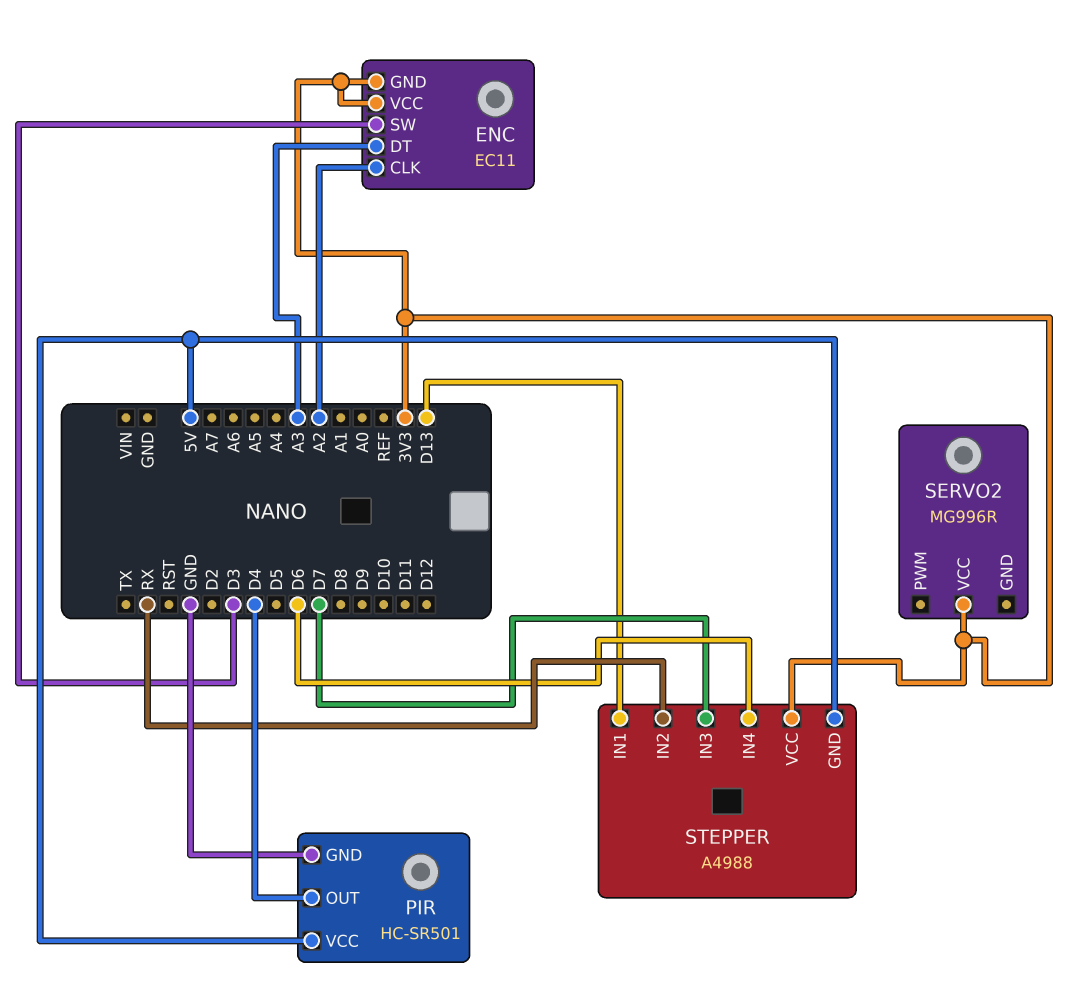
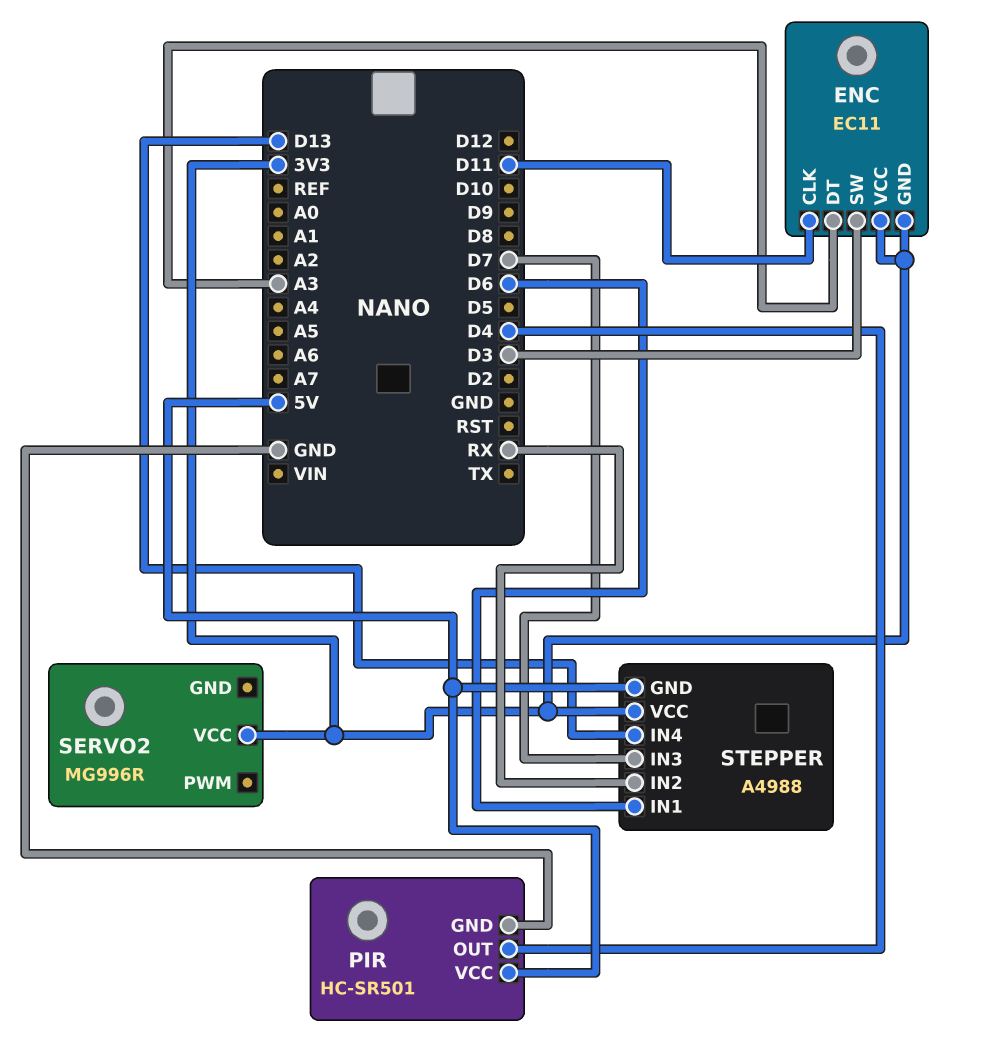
ENC pin CLK: A2 -> D11
STEPPER pin IN1: D13 -> D6
STEPPER pin IN4: D6 -> D13

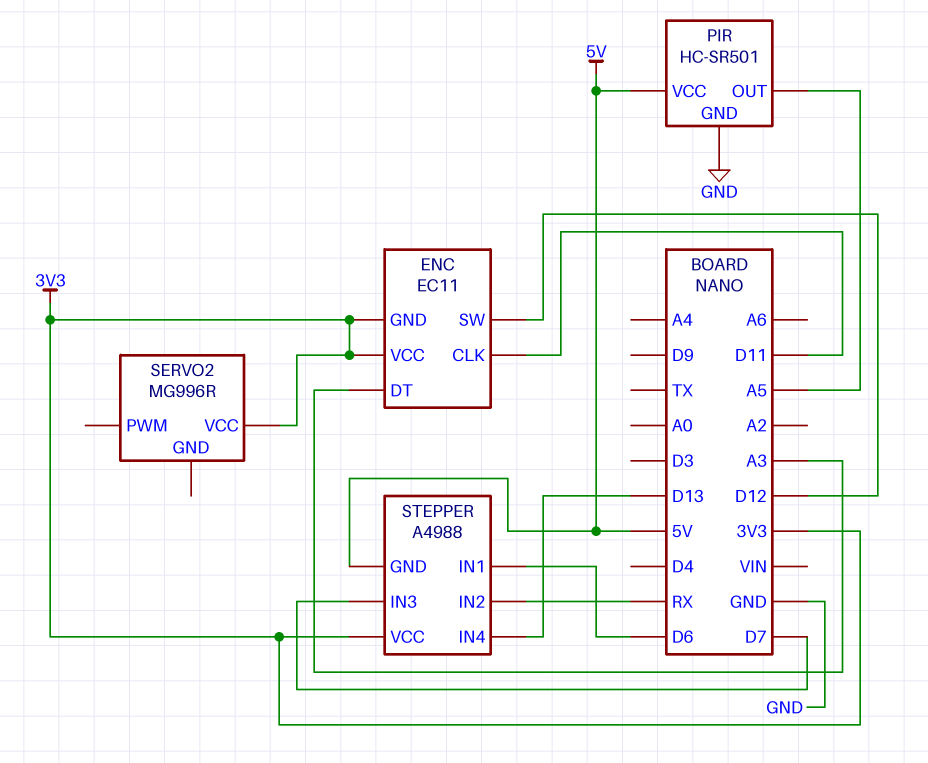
ENC pin SW: D3 -> D12
PIR pin OUT: D4 -> A5

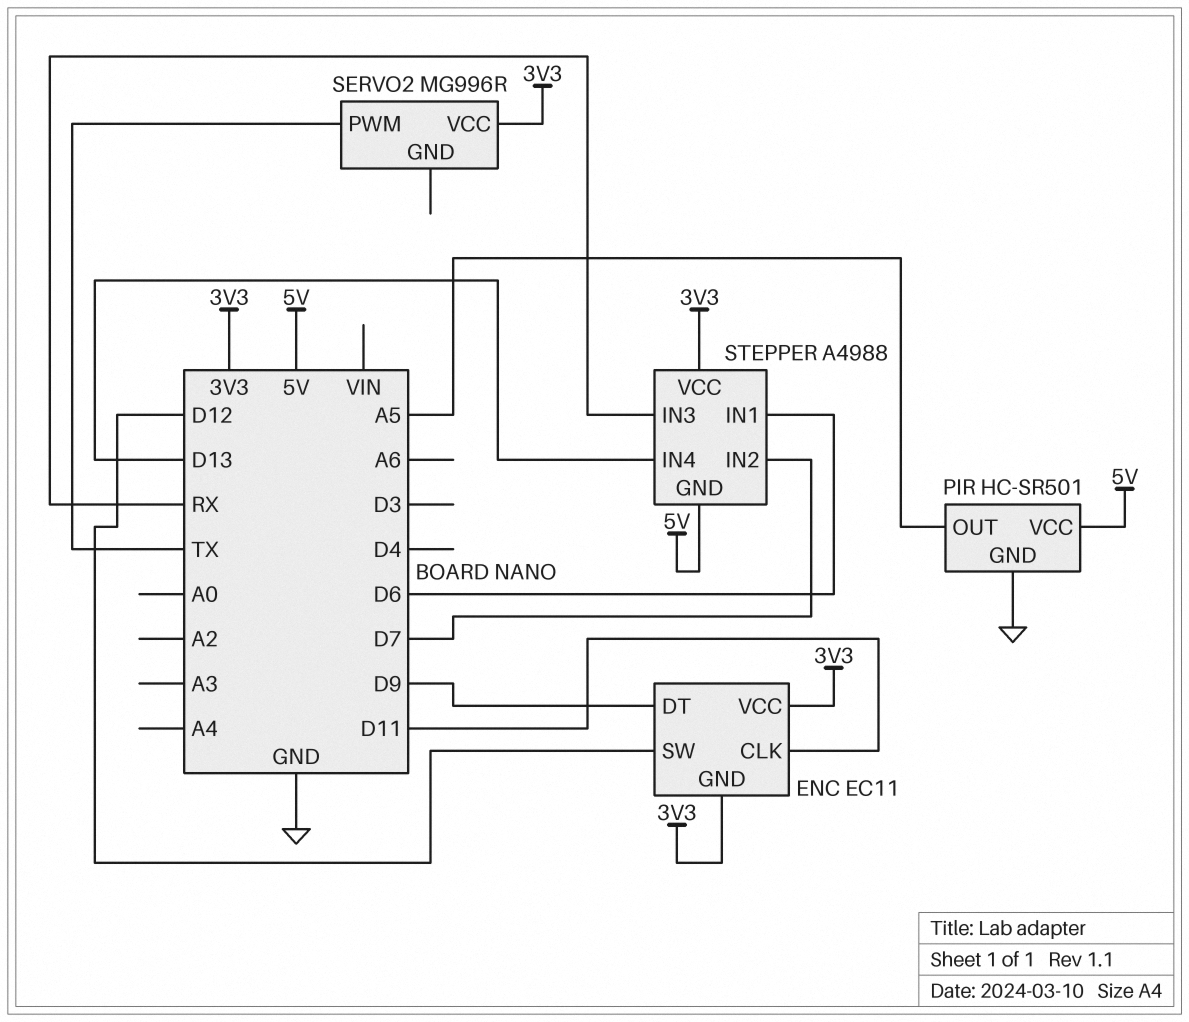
ENC pin DT: A3 -> D9
SERVO2 pin PWM: none -> TX
STEPPER pin IN2: RX -> D7
STEPPER pin IN3: D7 -> RX

